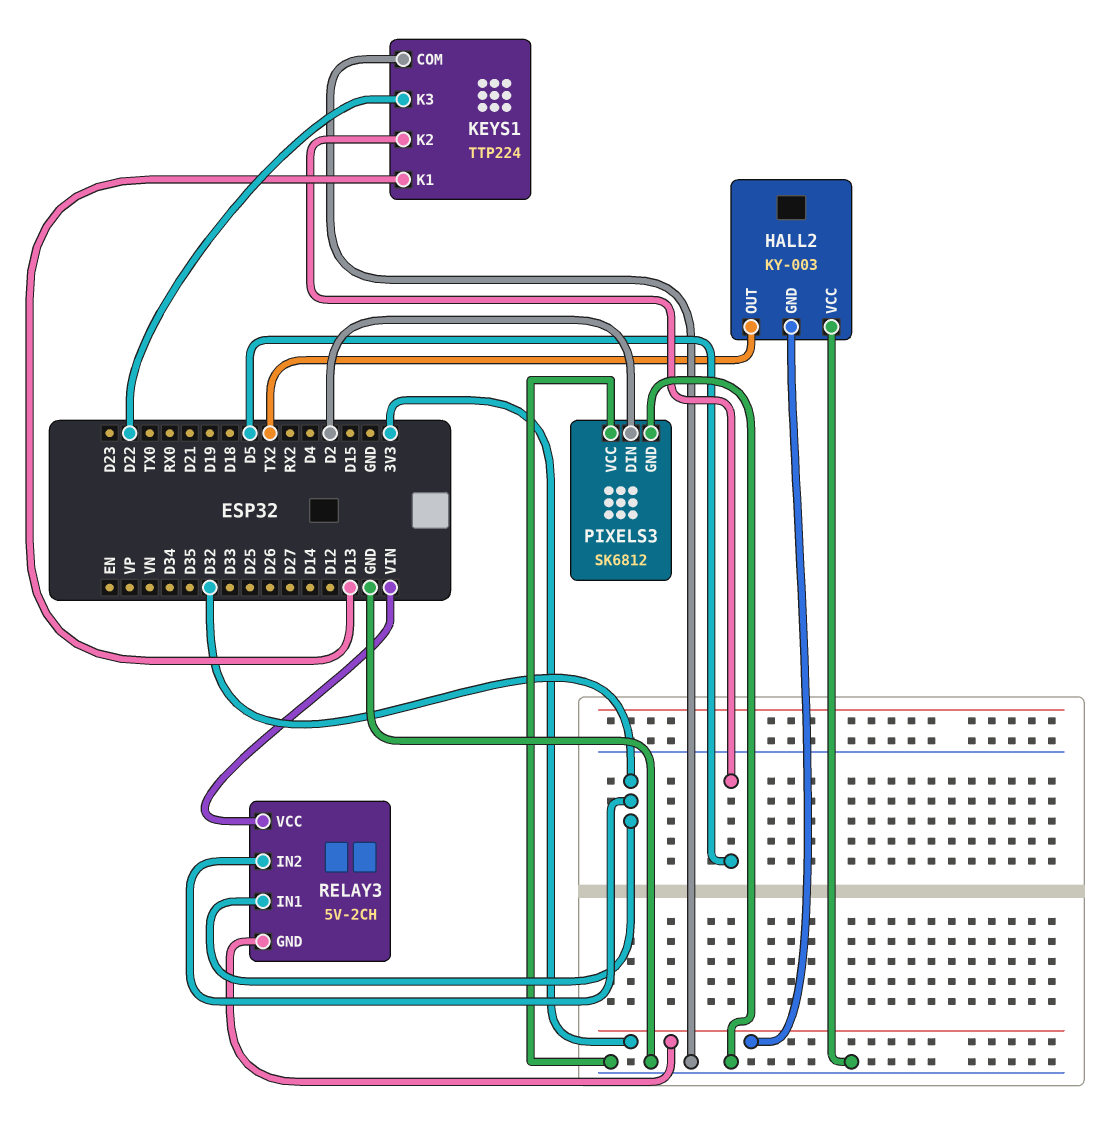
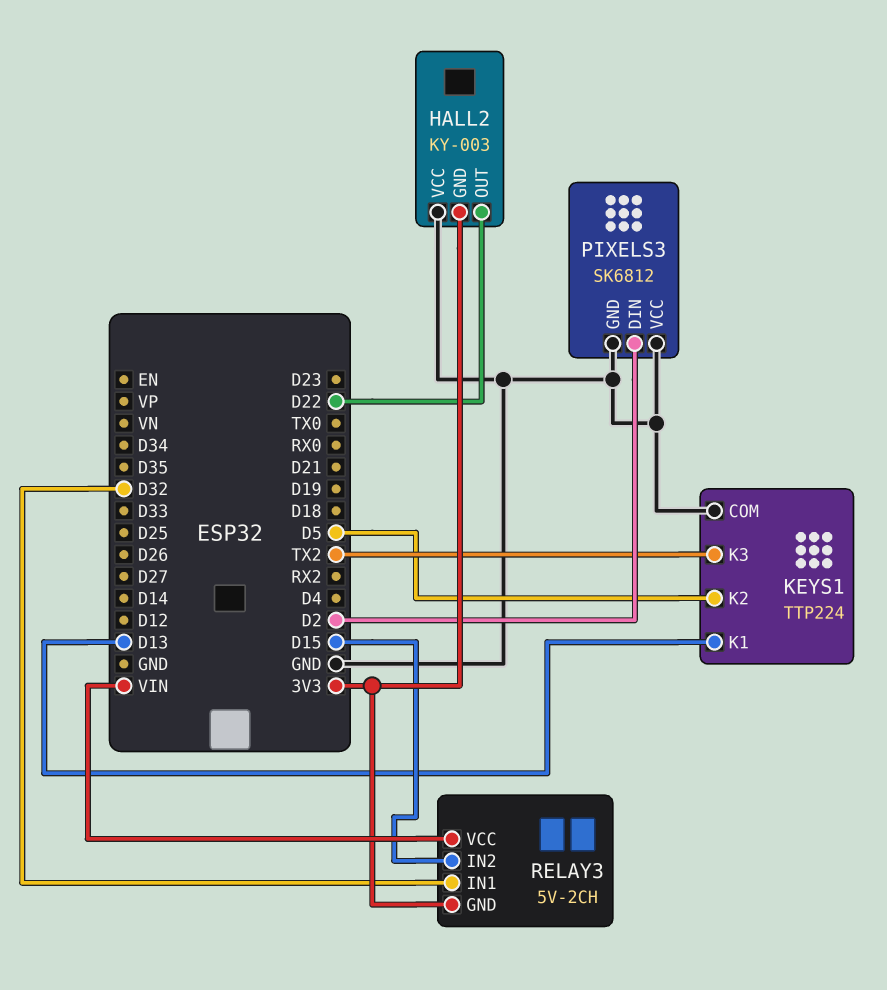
HALL2 pin OUT: TX2 -> D22
KEYS1 pin K3: D22 -> TX2
RELAY3 pin IN2: D32 -> D15

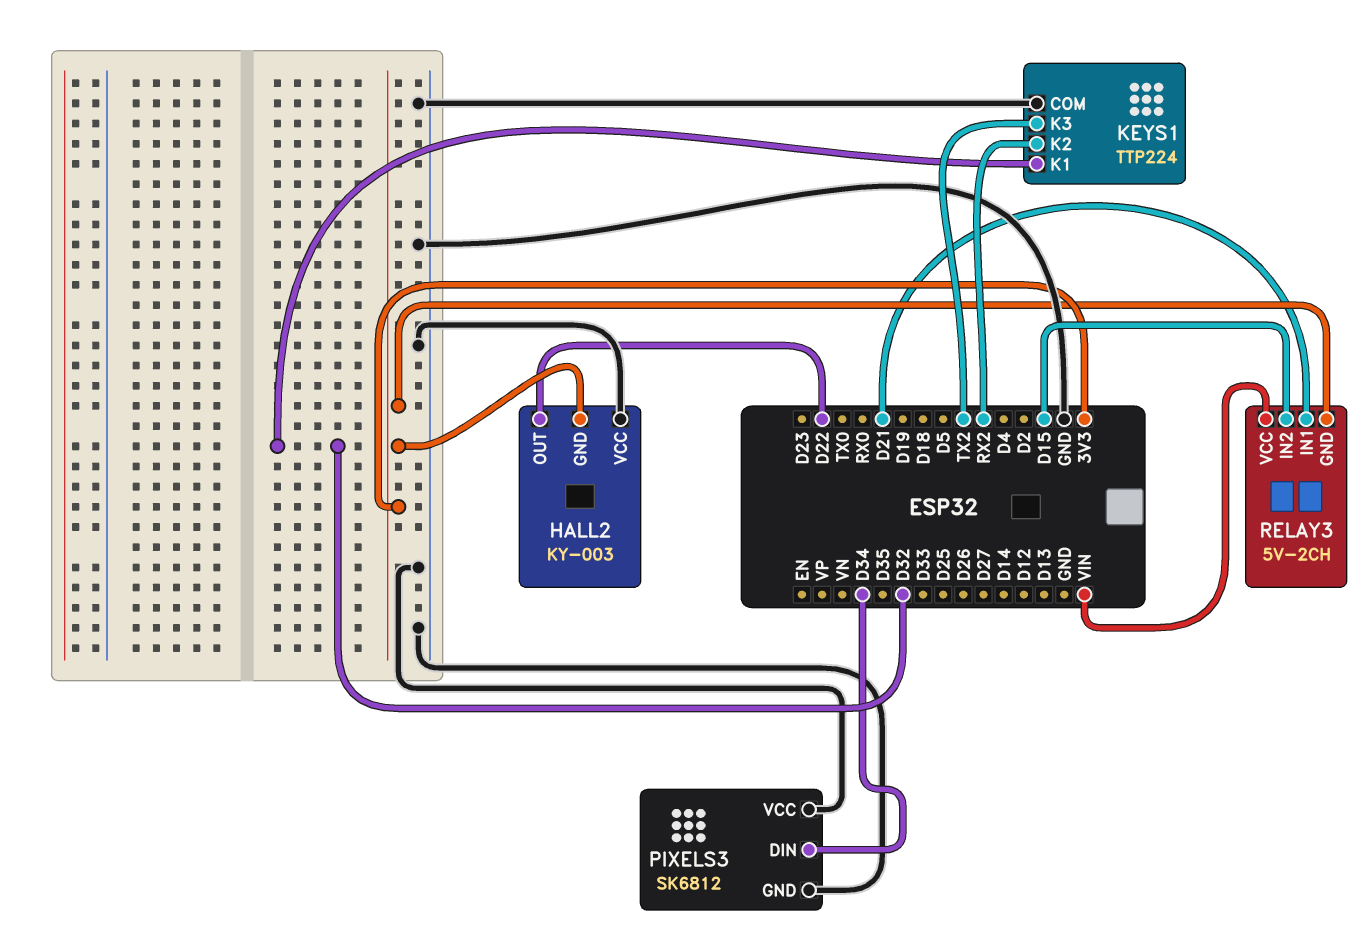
KEYS1 pin K1: D13 -> D32
KEYS1 pin K2: D5 -> RX2
PIXELS3 pin DIN: D2 -> D34
RELAY3 pin IN1: D32 -> D21

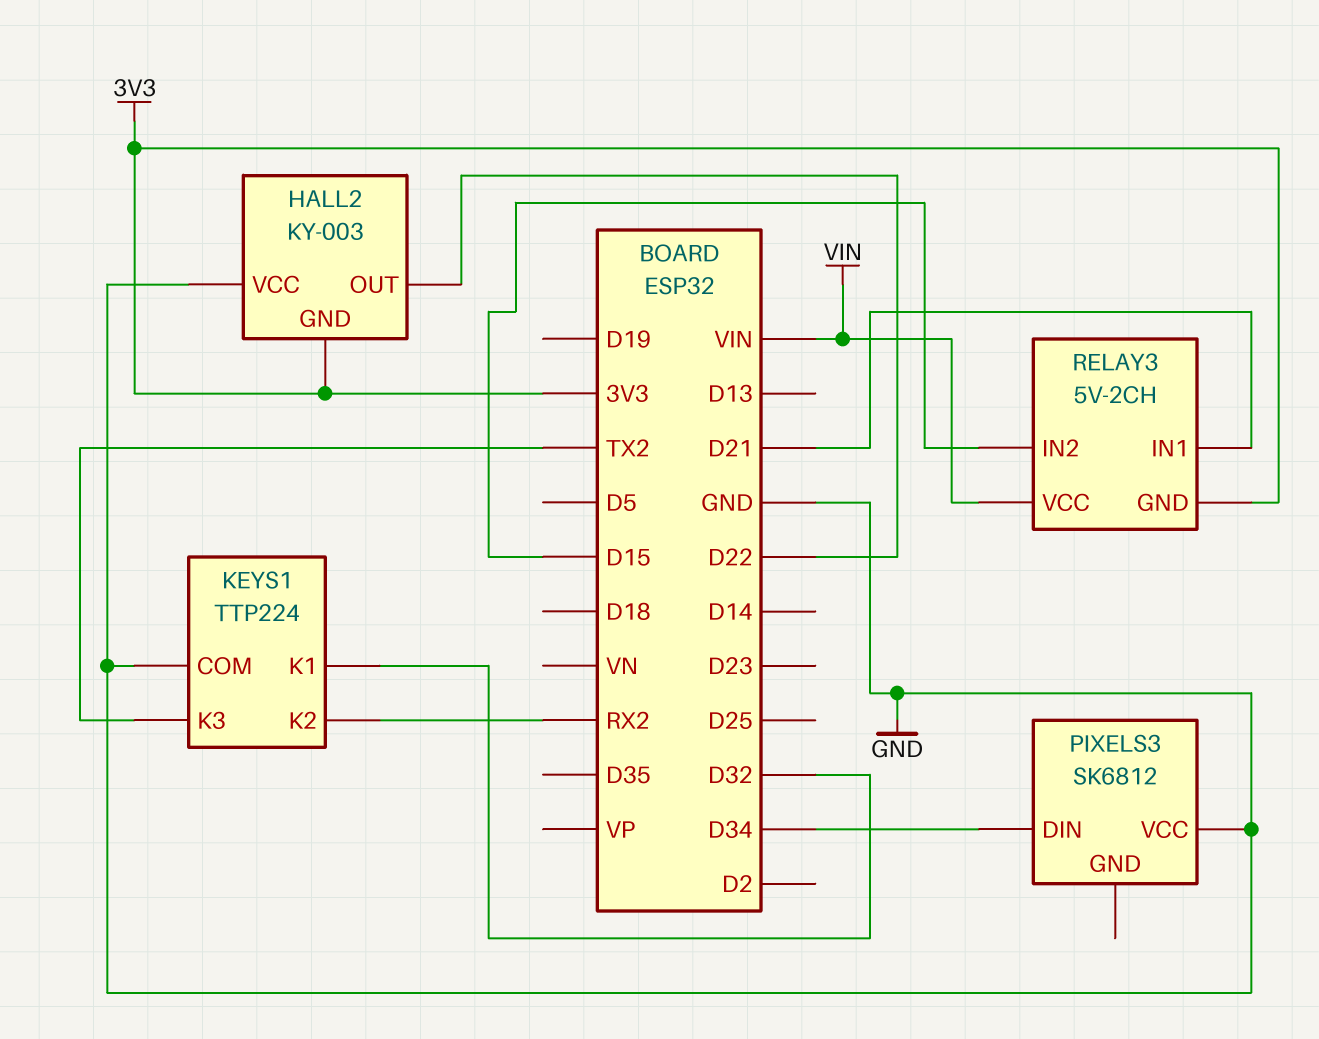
PIXELS3 pin GND: GND -> none

